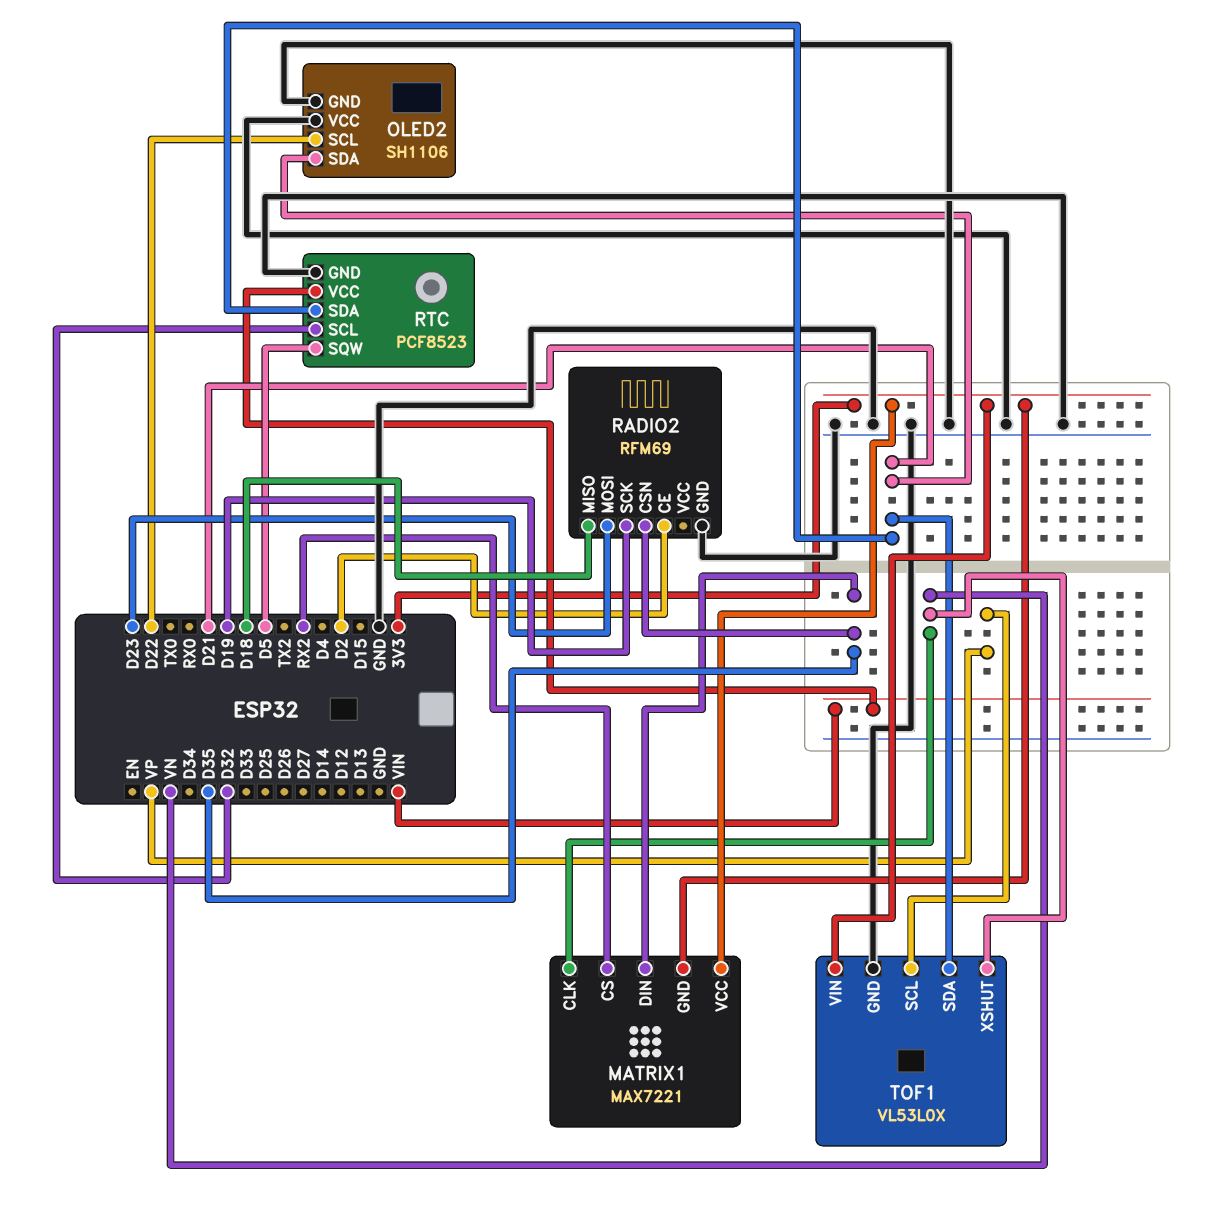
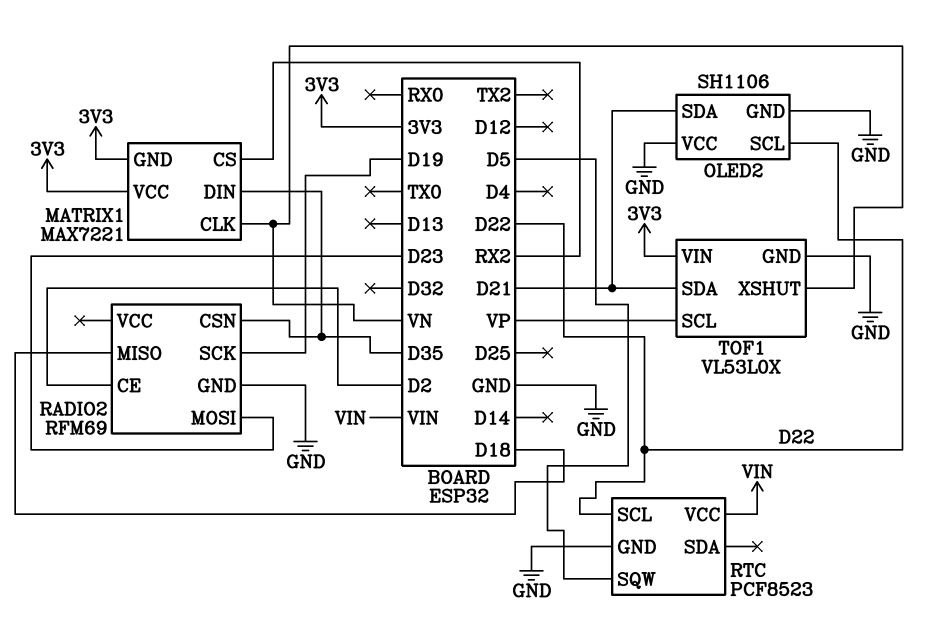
RTC pin SCL: D32 -> D22
RTC pin SDA: D21 -> none

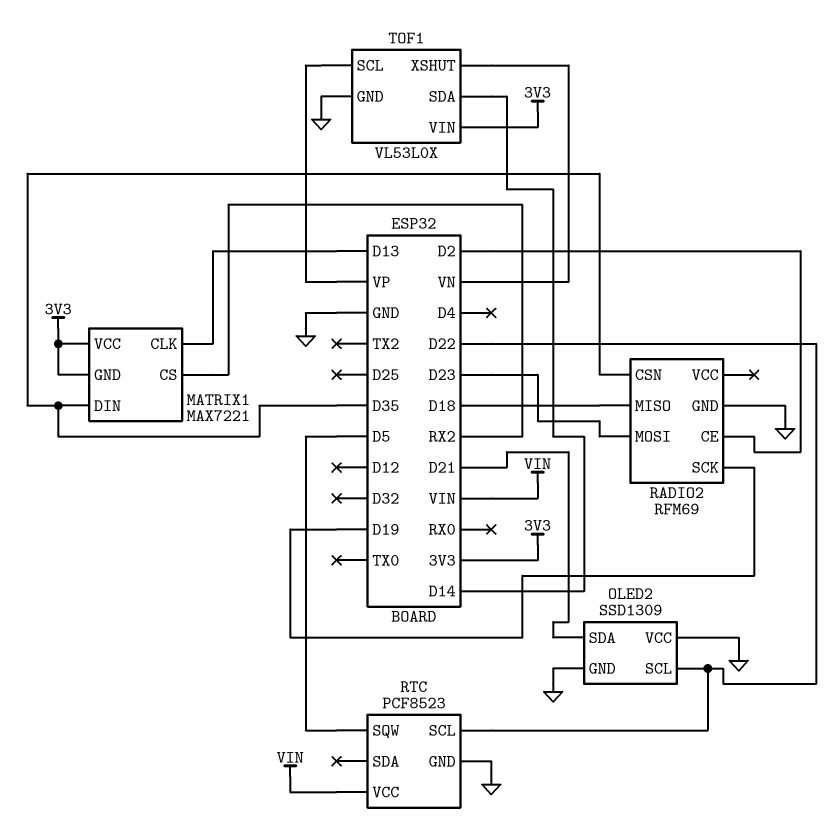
MATRIX1 pin CLK: VN -> D13
OLED2: SH1106 -> SSD1309
TOF1 pin SDA: D21 -> D14

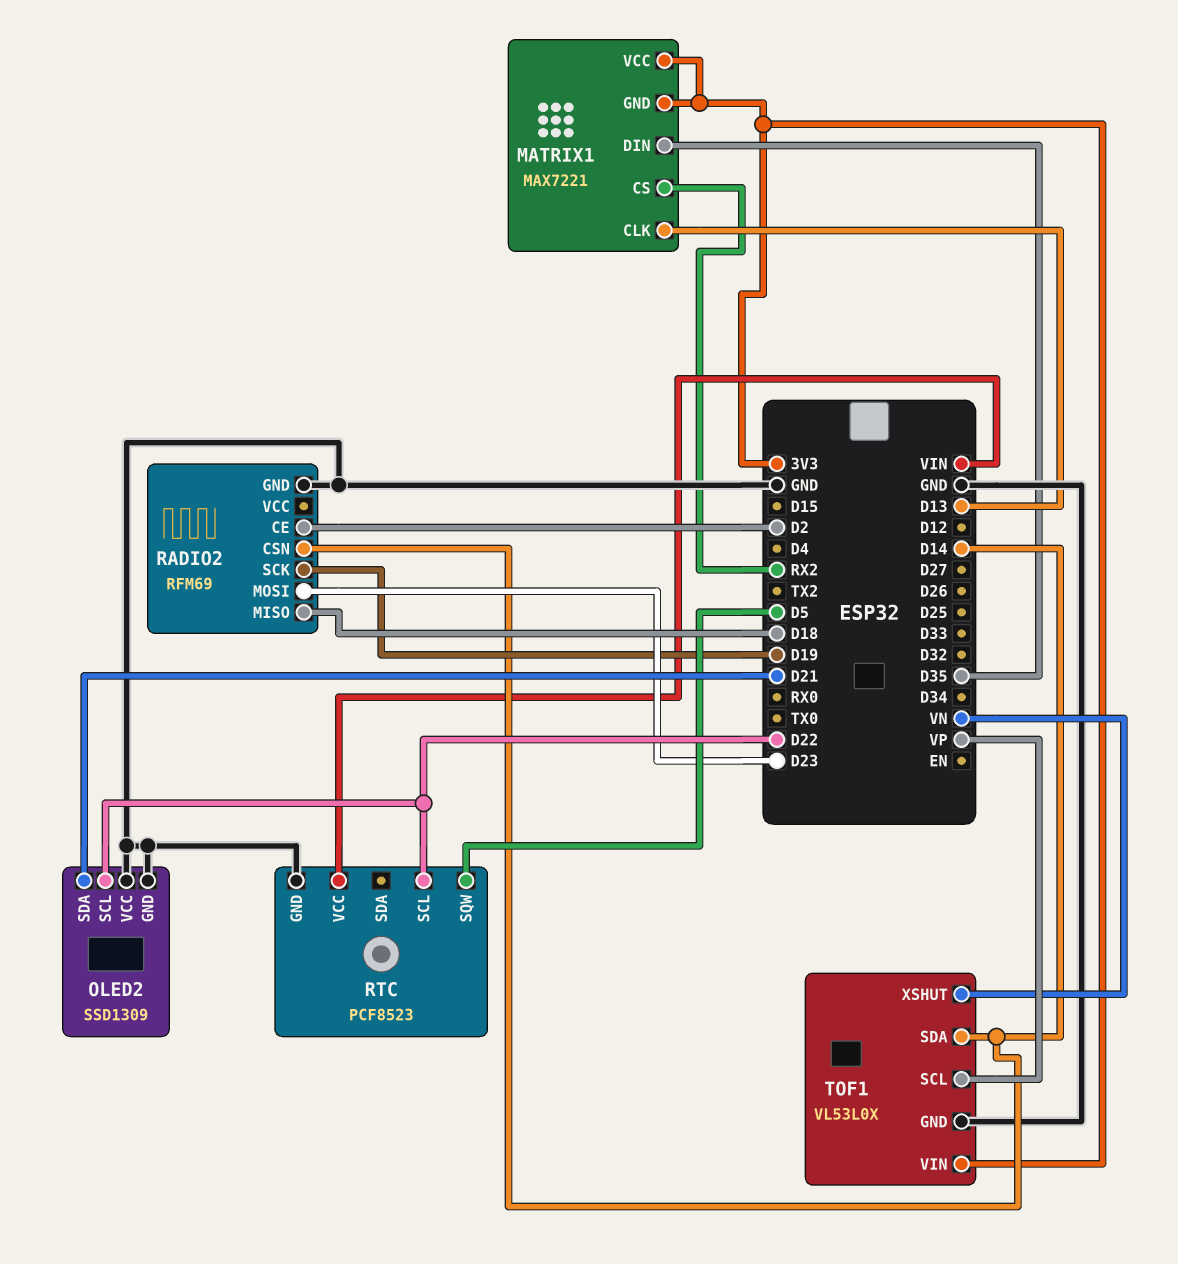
RADIO2 pin CSN: D35 -> D14

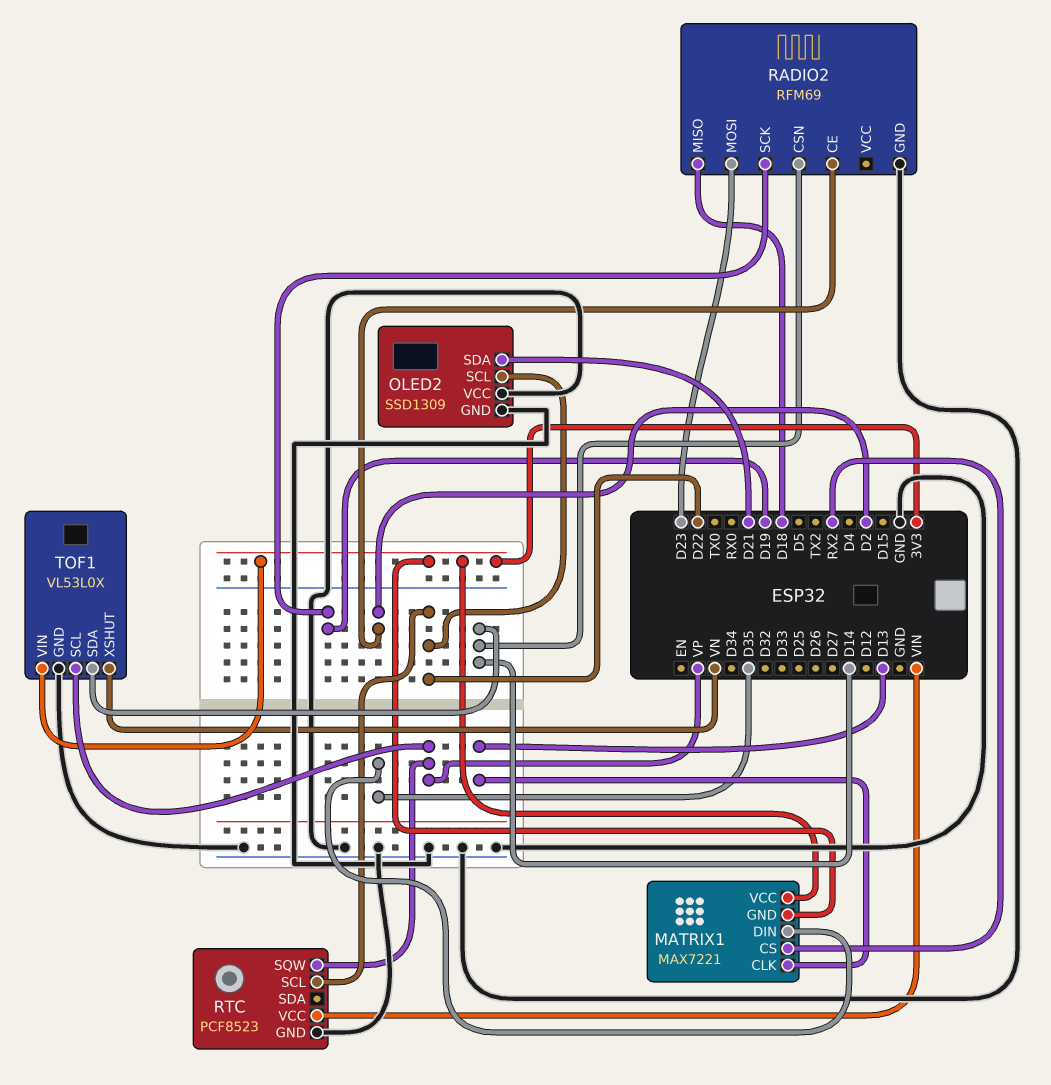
RTC pin SQW: D5 -> VP

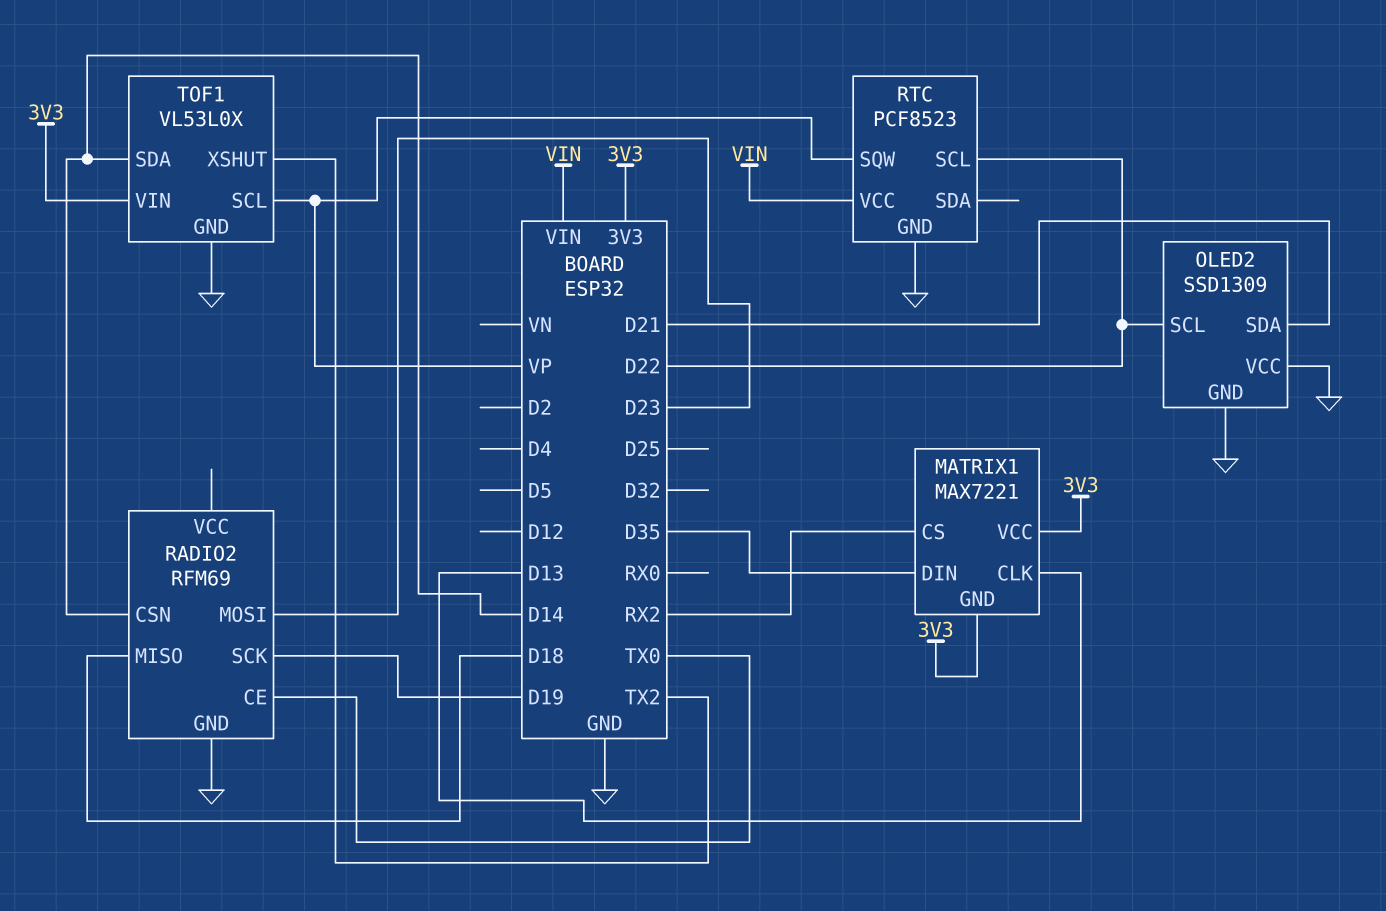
RADIO2 pin CE: D2 -> TX0
TOF1 pin XSHUT: VN -> TX2

